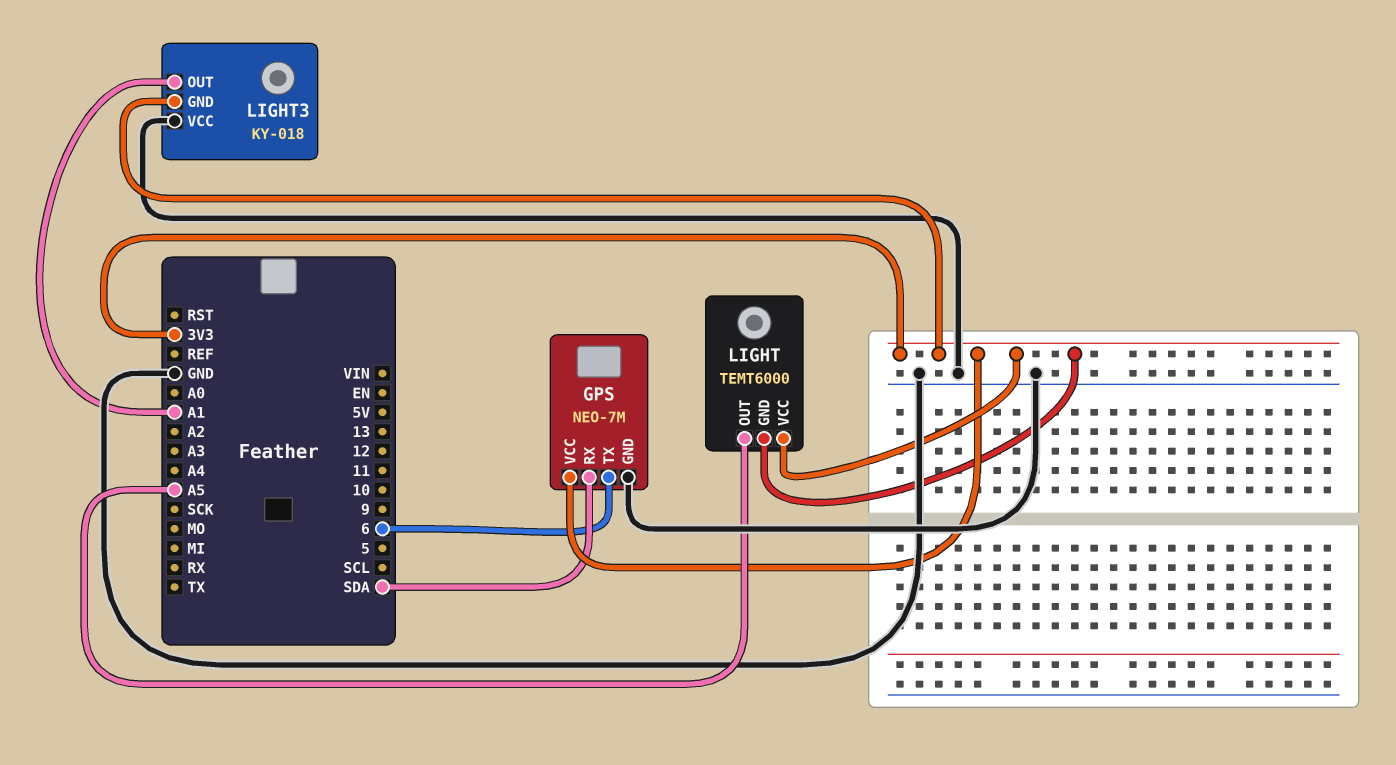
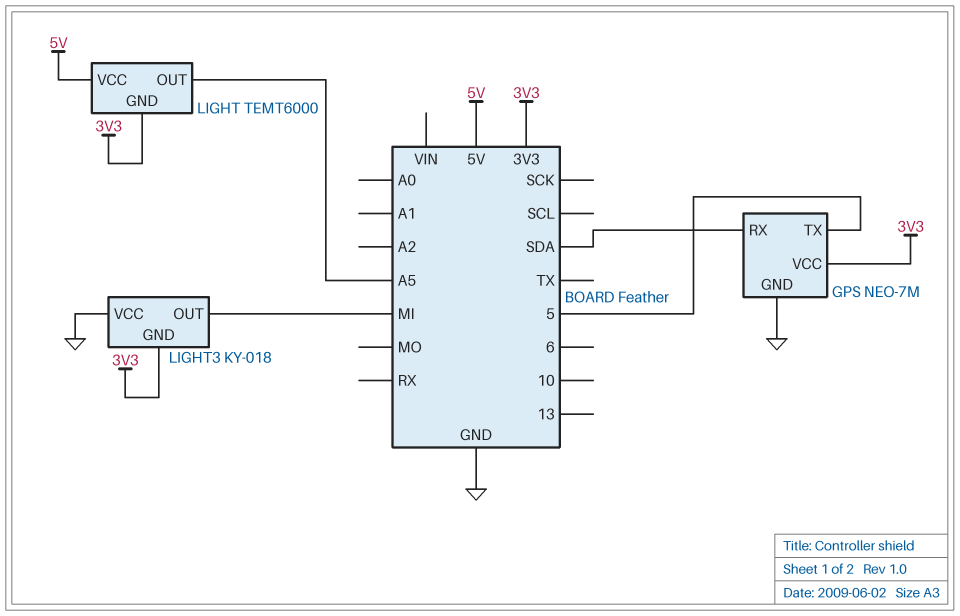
GPS pin TX: 6 -> 5
LIGHT pin VCC: 3V3 -> 5V
LIGHT3 pin OUT: A1 -> MI

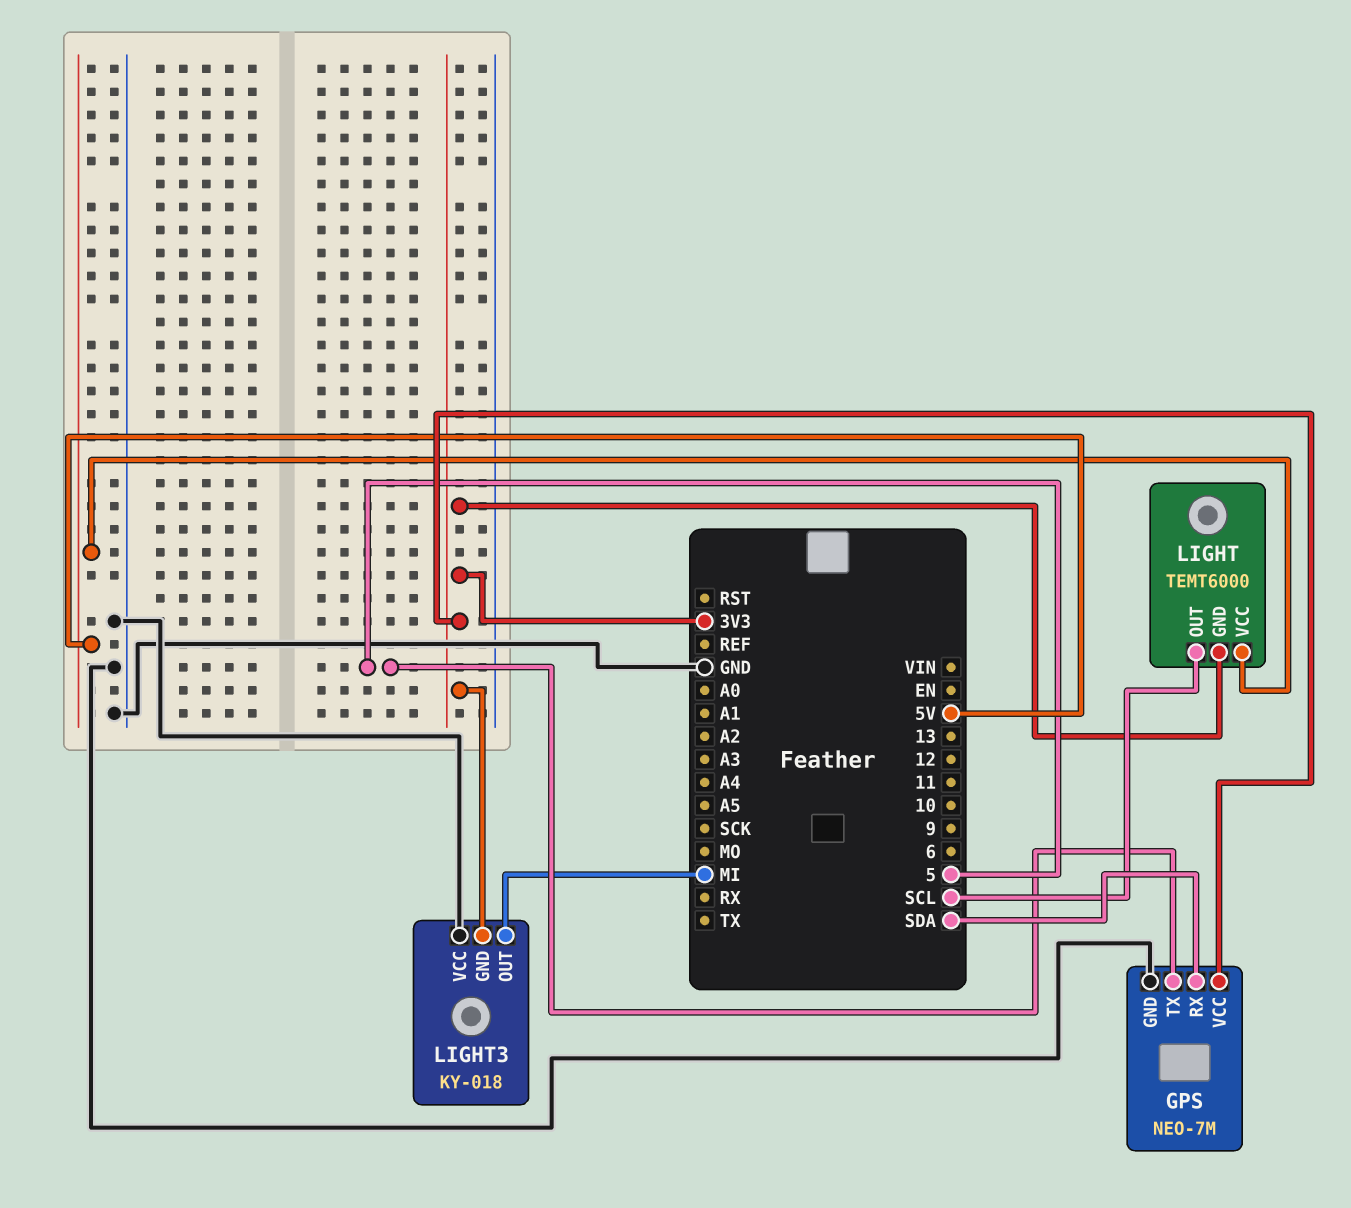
LIGHT pin OUT: A5 -> SCL

